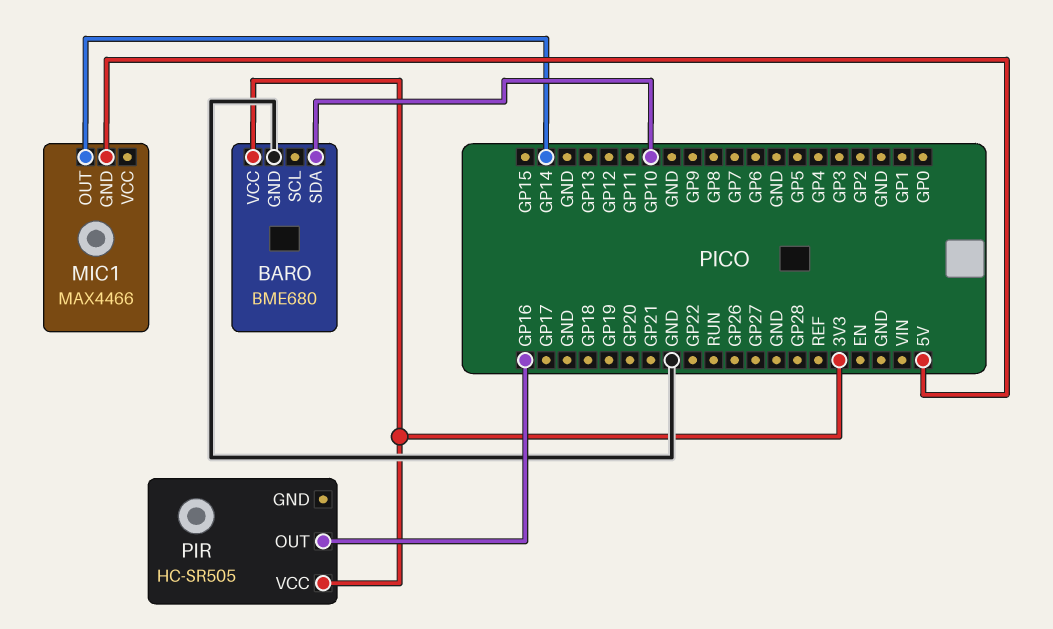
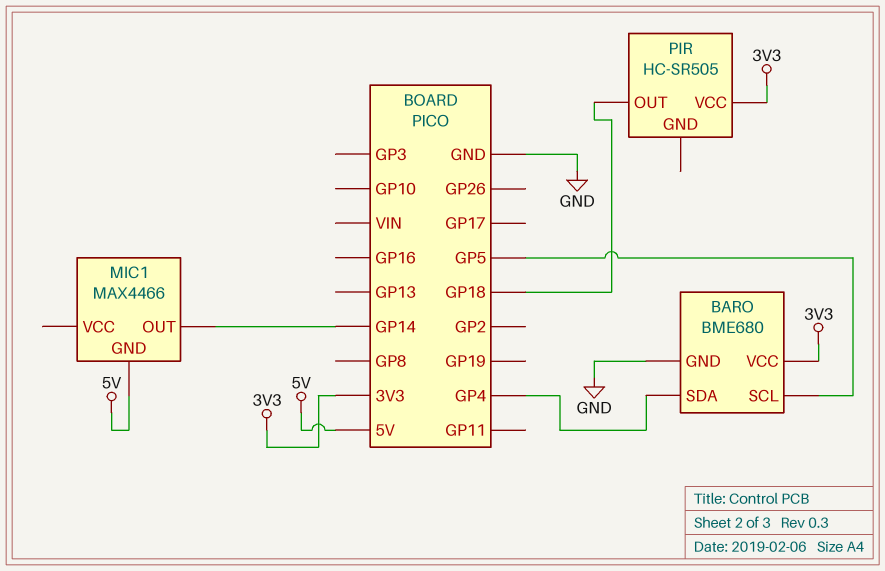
BARO pin SCL: none -> GP5
BARO pin SDA: GP10 -> GP4
PIR pin OUT: GP16 -> GP18

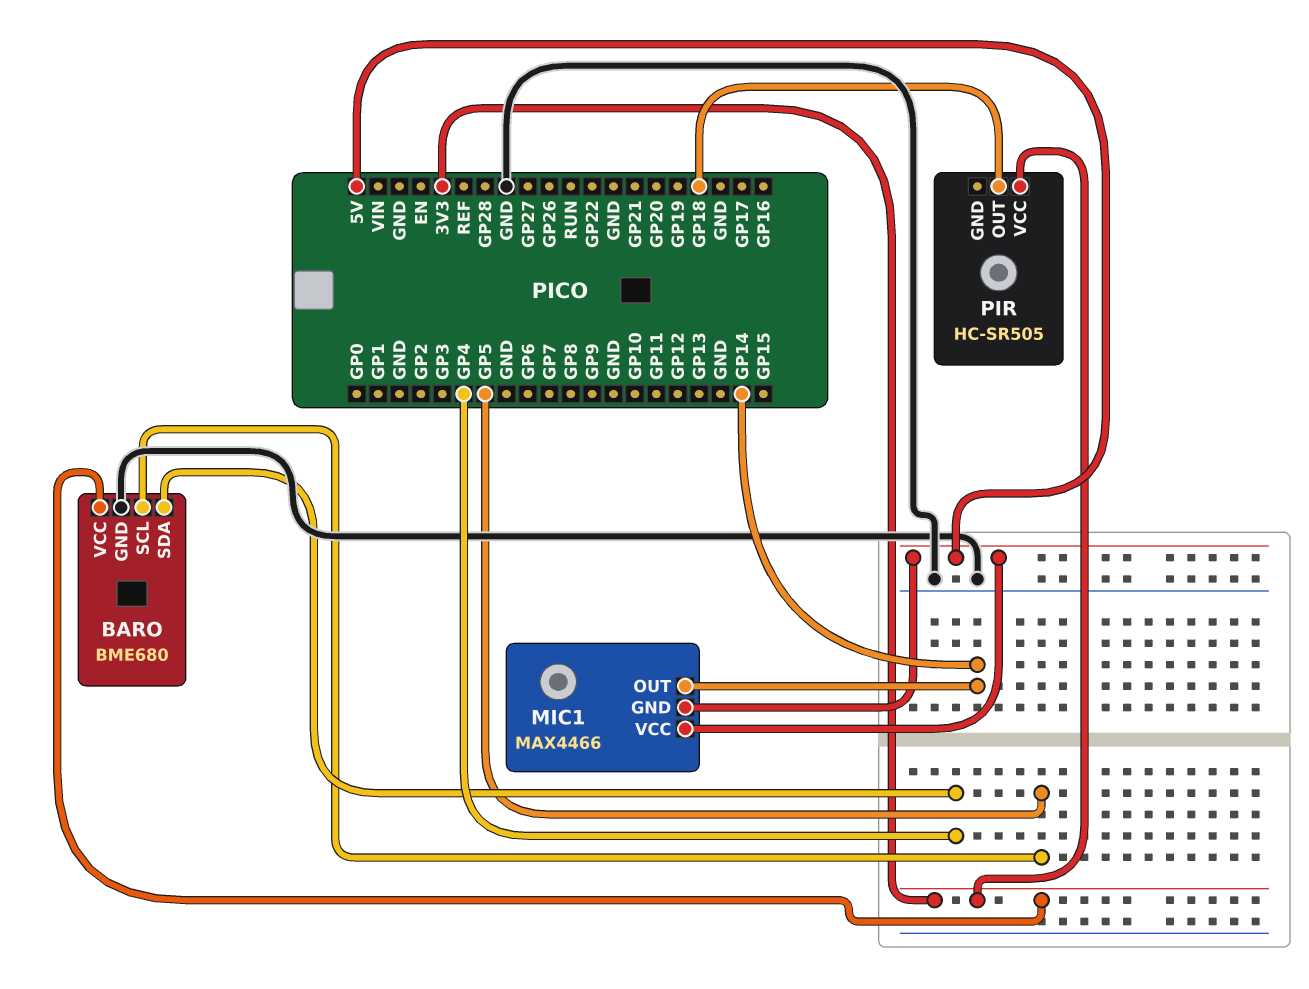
MIC1 pin VCC: none -> 5V

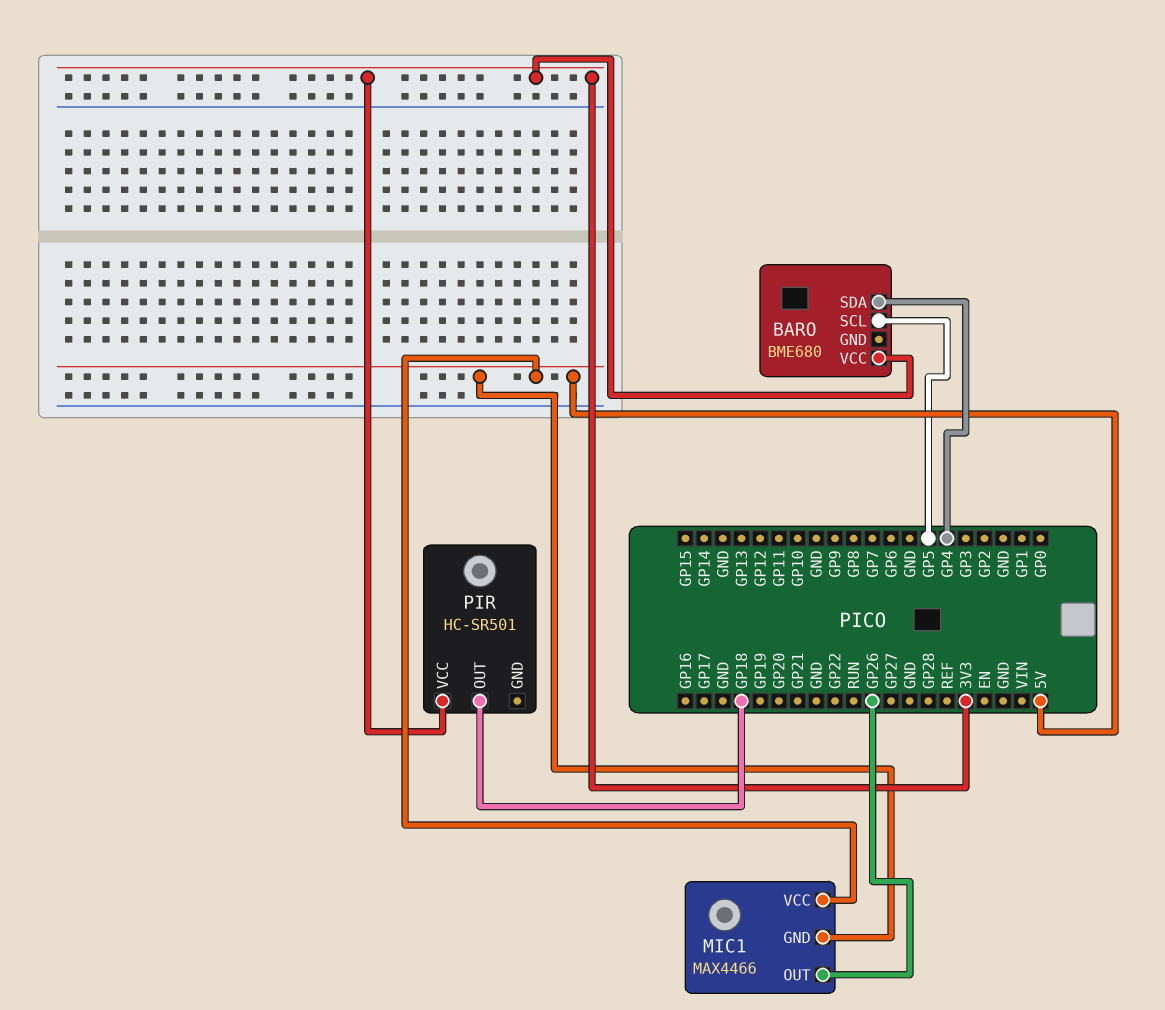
BARO pin GND: GND -> none
MIC1 pin OUT: GP14 -> GP26
PIR: HC-SR505 -> HC-SR501

